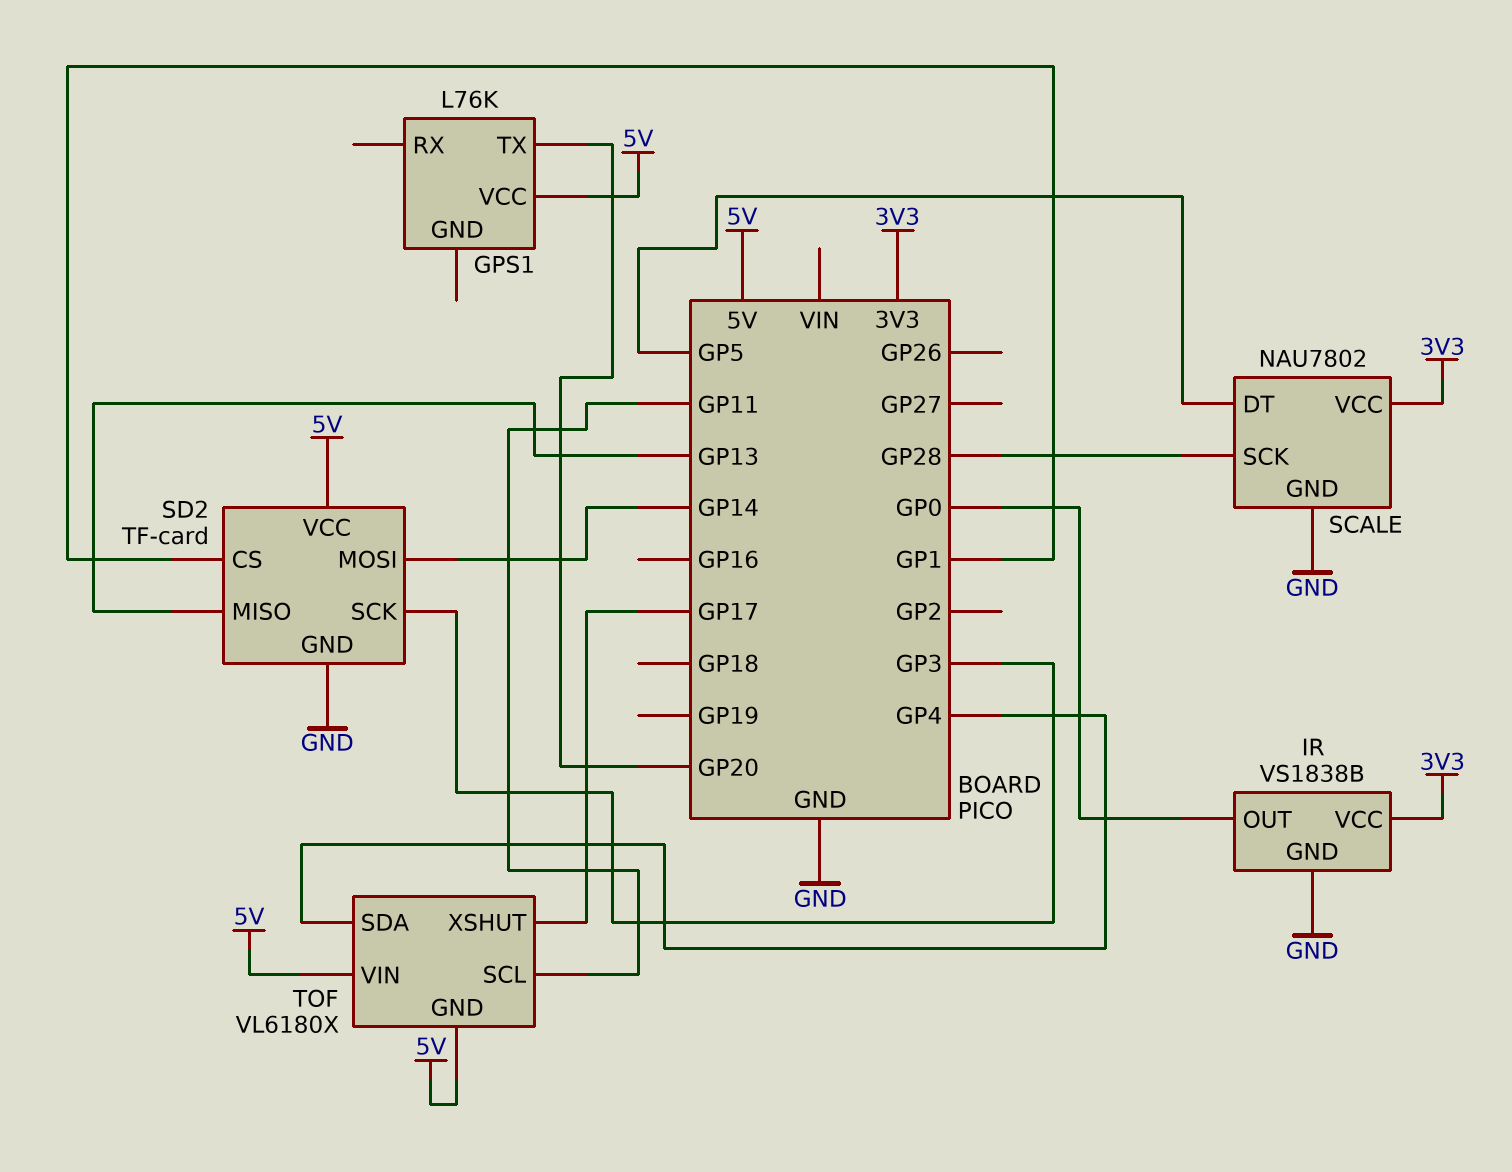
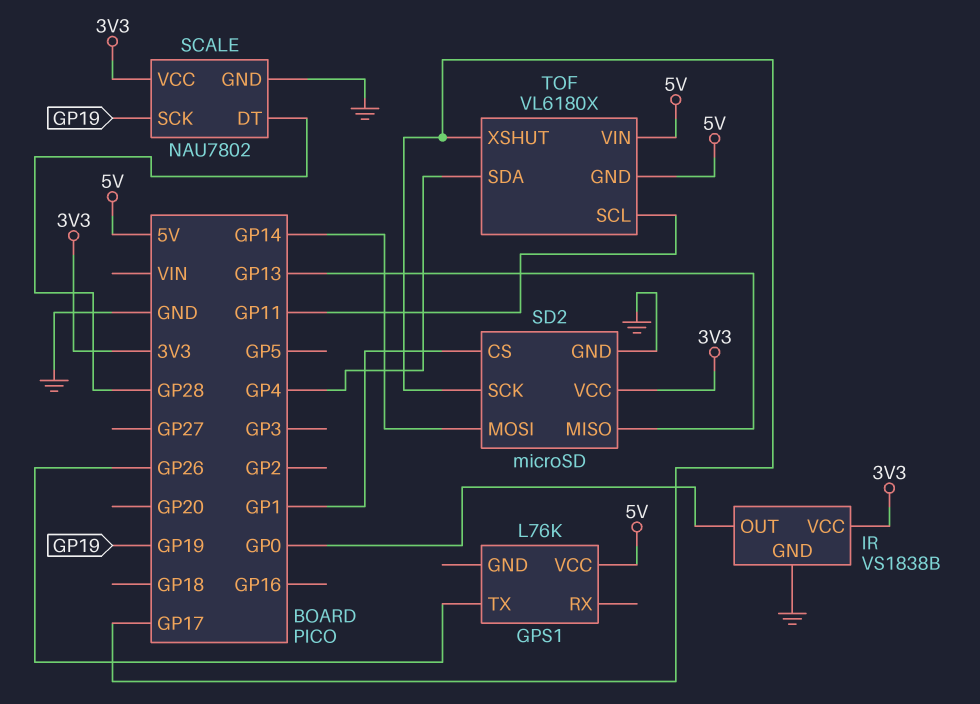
GPS1 pin TX: GP20 -> GP26
SCALE pin DT: GP5 -> GP28
SCALE pin SCK: GP28 -> GP19
SD2: TF-card -> microSD
SD2 pin SCK: GP3 -> GP17
SD2 pin VCC: 5V -> 3V3

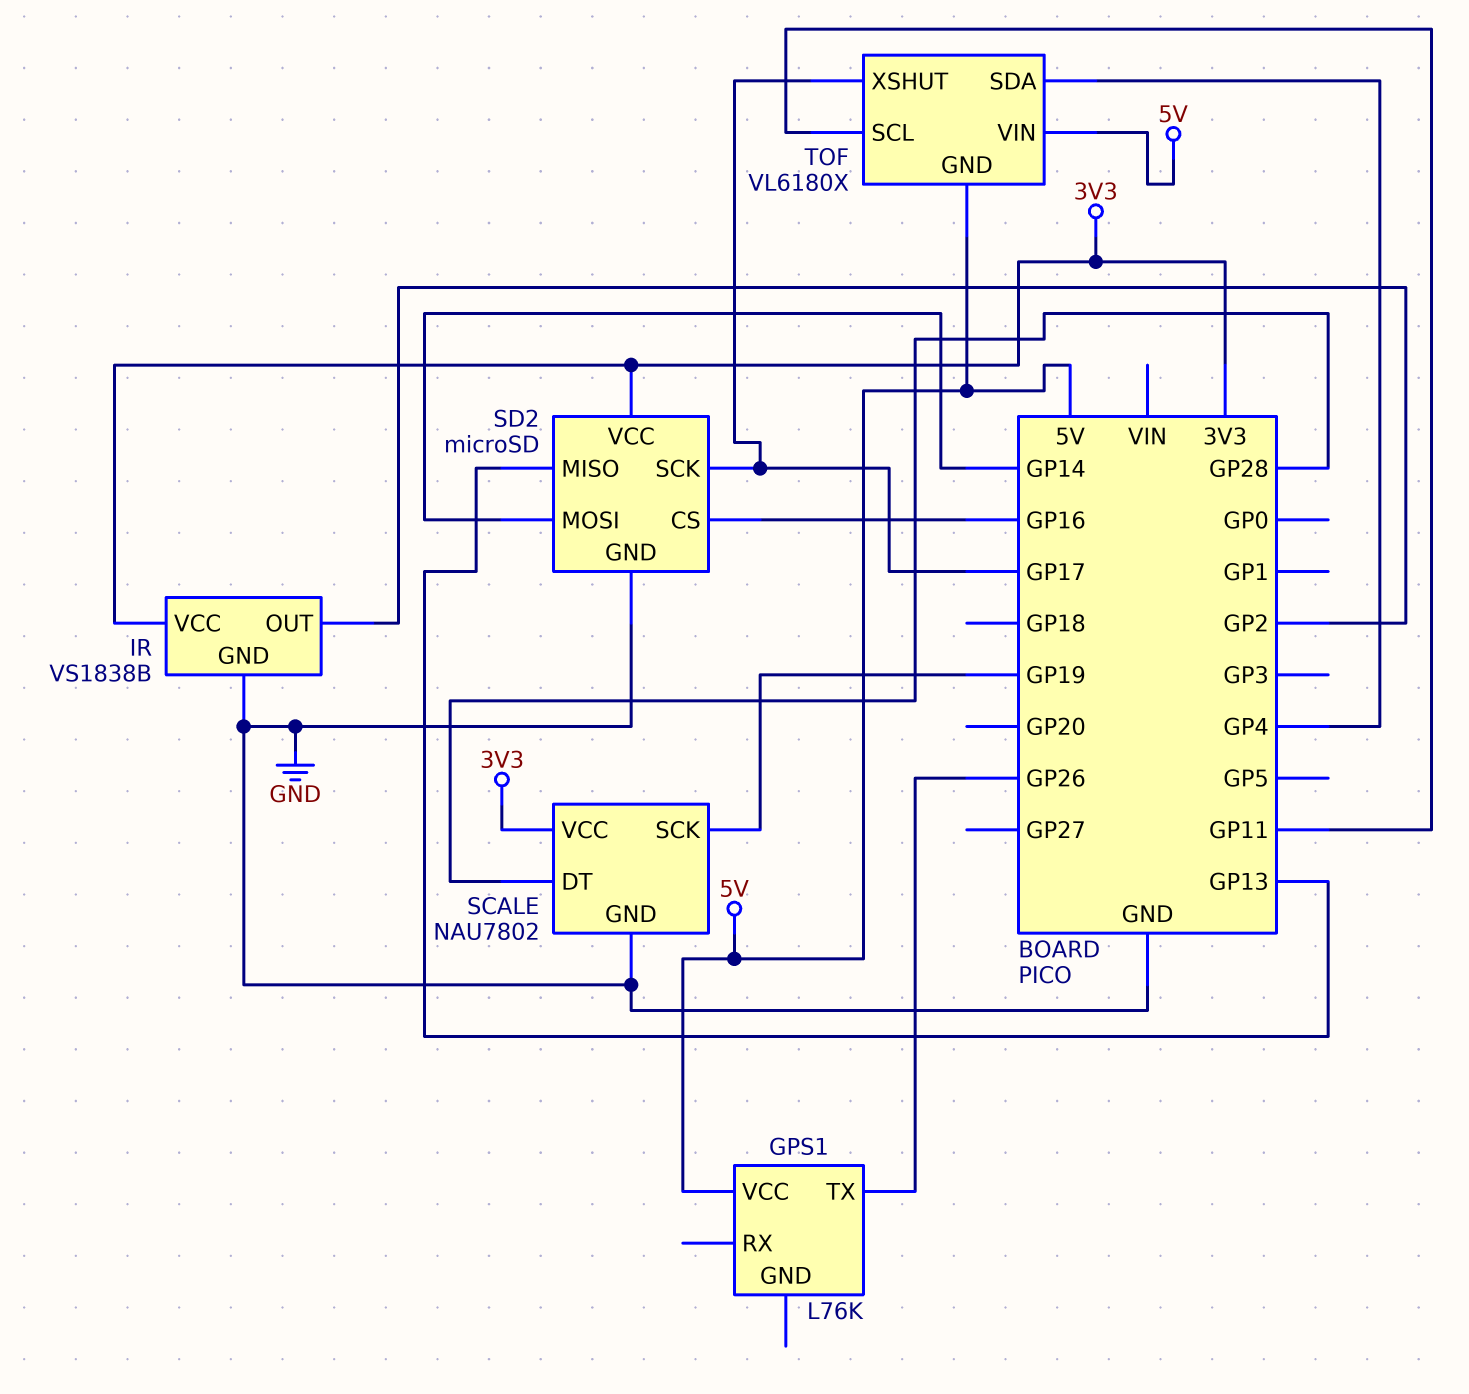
IR pin OUT: GP0 -> GP2
SD2 pin CS: GP1 -> GP16

